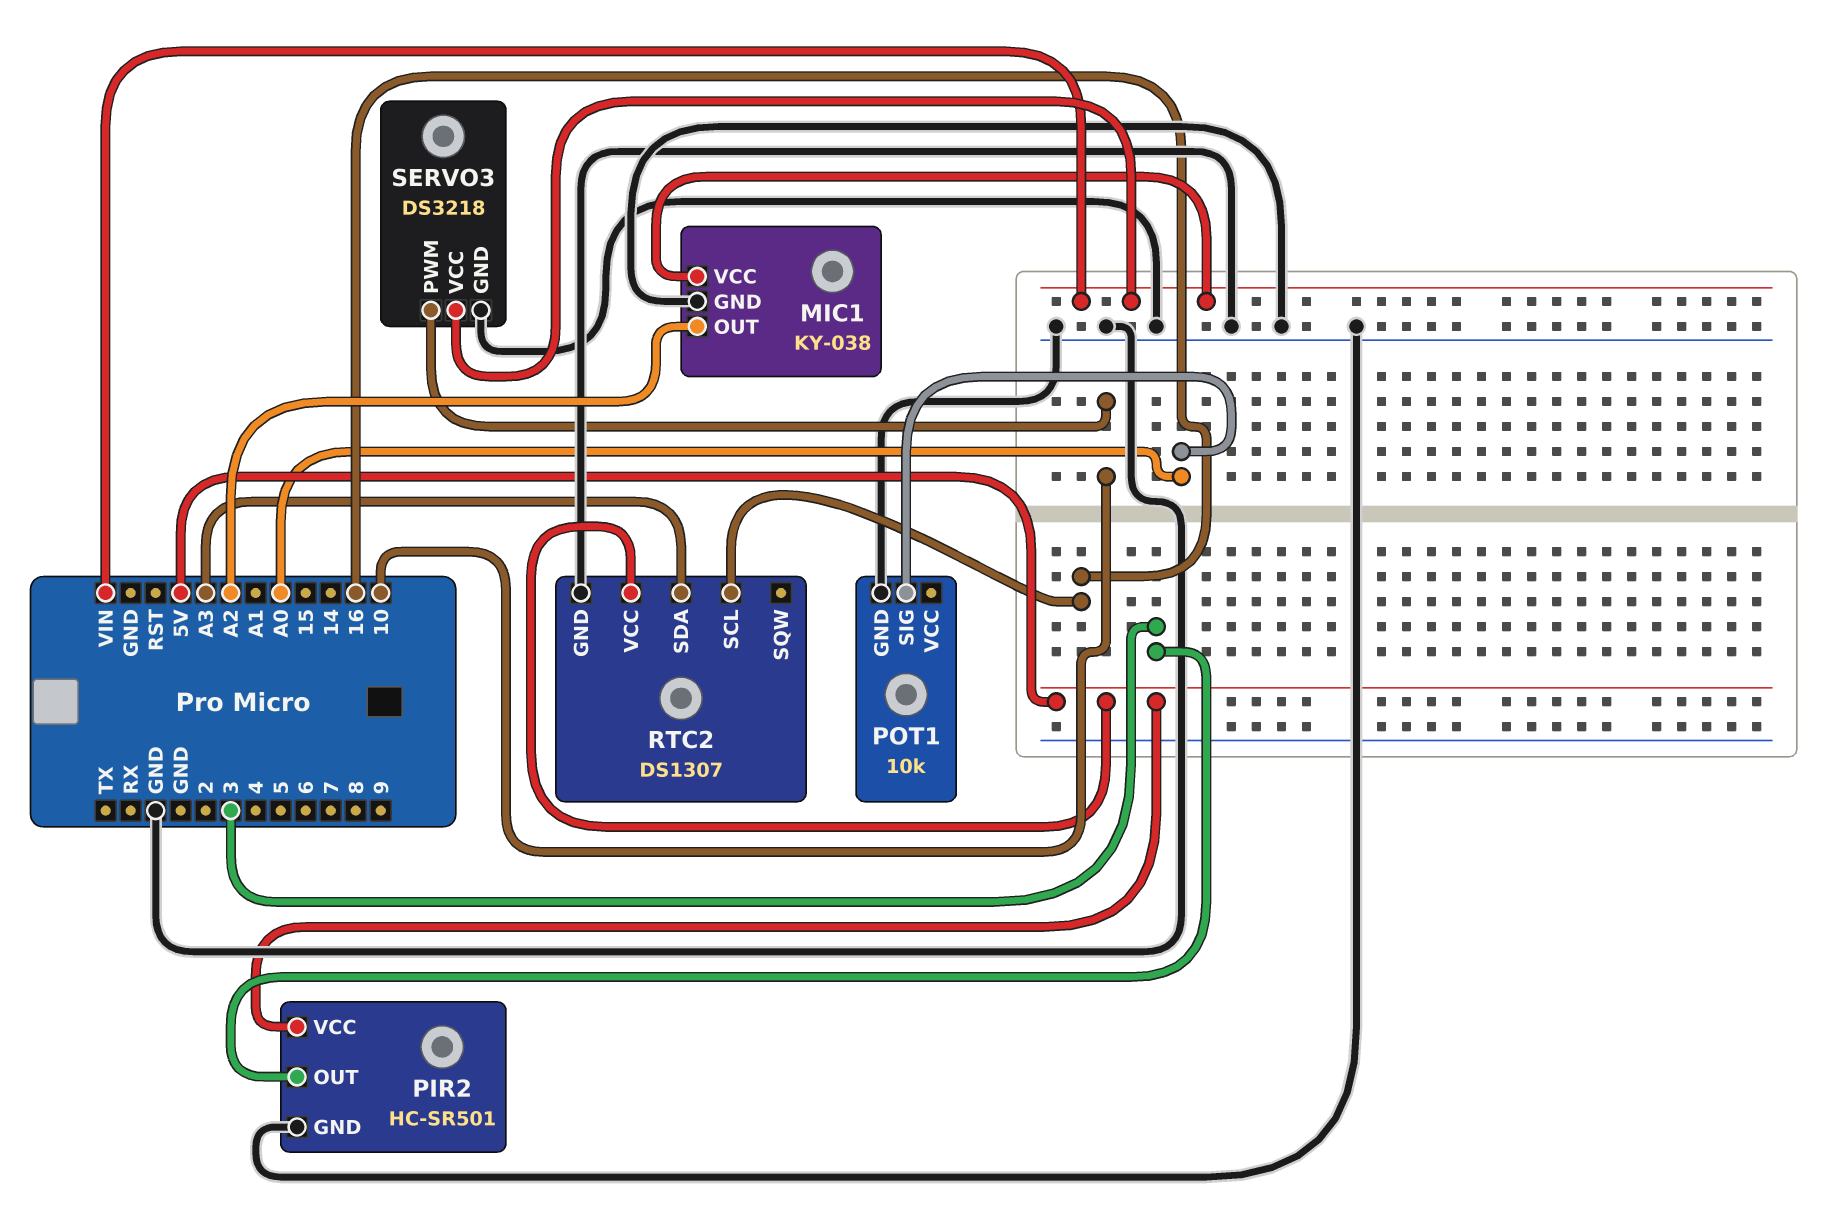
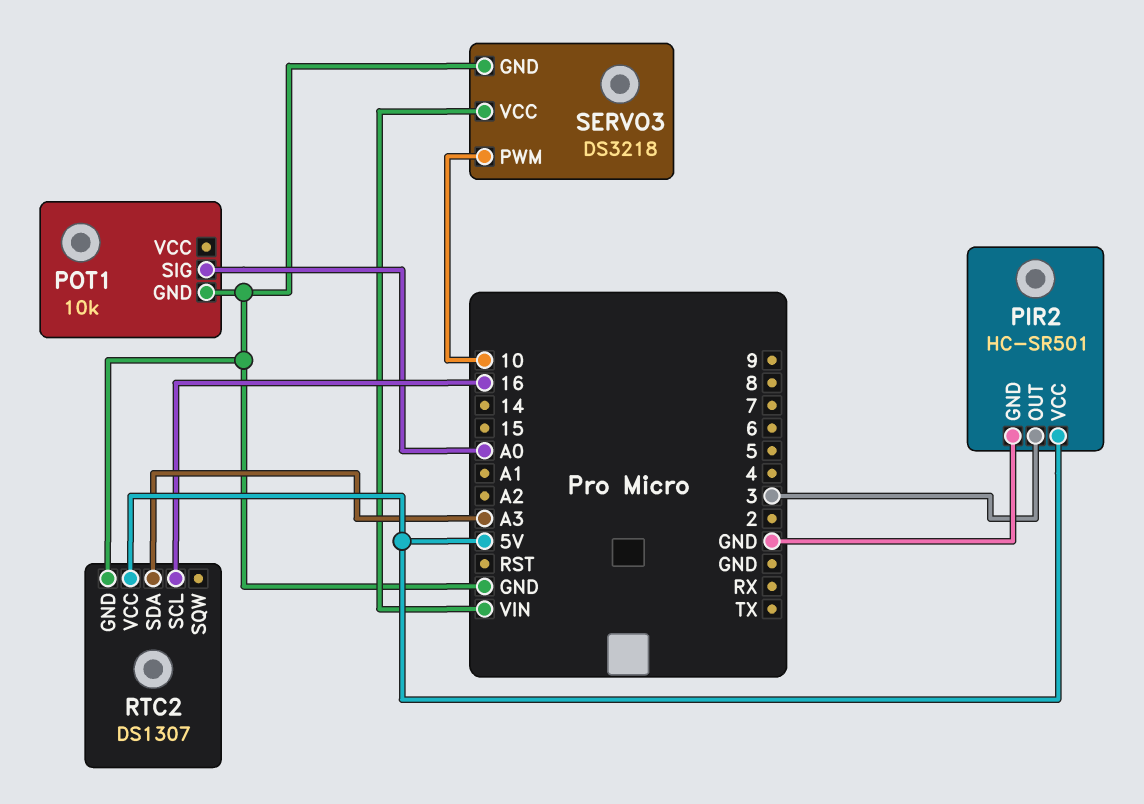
MIC1: KY-038 -> none
MIC1 pin GND: GND -> none
MIC1 pin OUT: A2 -> none
MIC1 pin VCC: VIN -> none

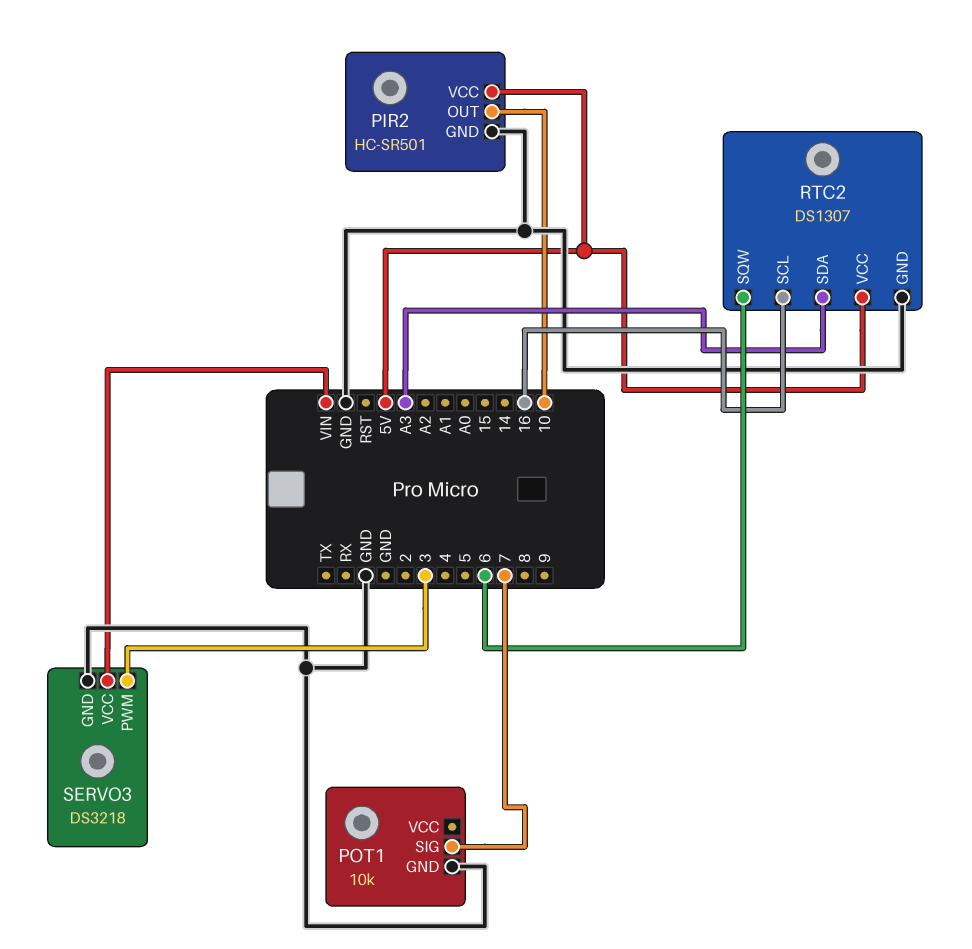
PIR2 pin OUT: 3 -> 10
POT1 pin SIG: A0 -> 7
RTC2 pin SQW: none -> 6
SERVO3 pin PWM: 10 -> 3

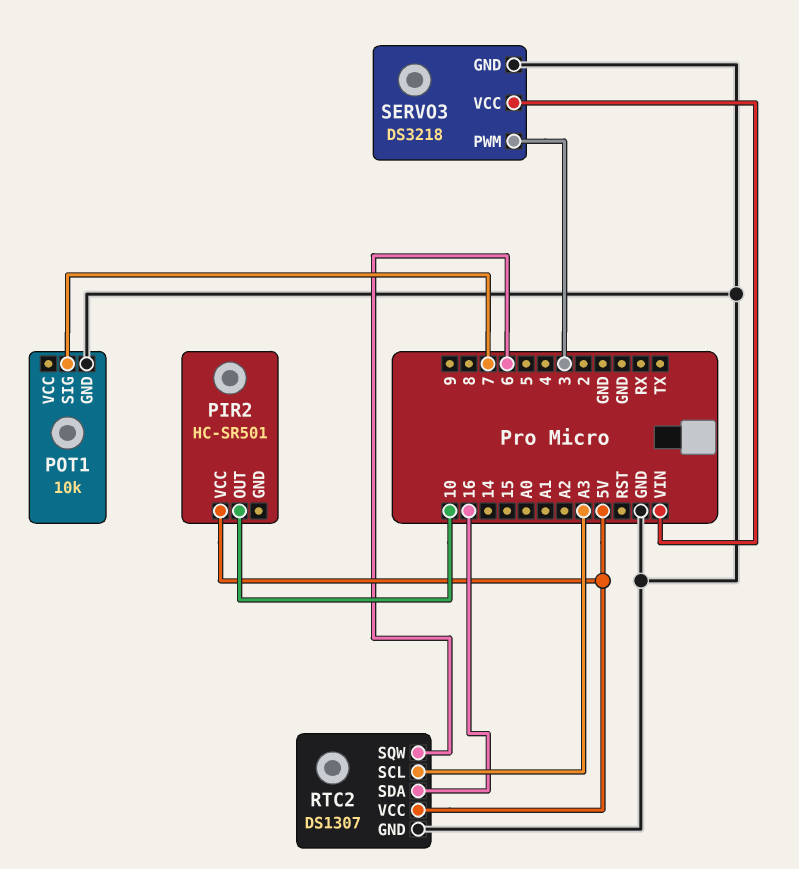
PIR2 pin GND: GND -> none
RTC2 pin SCL: 16 -> A3
RTC2 pin SDA: A3 -> 16

